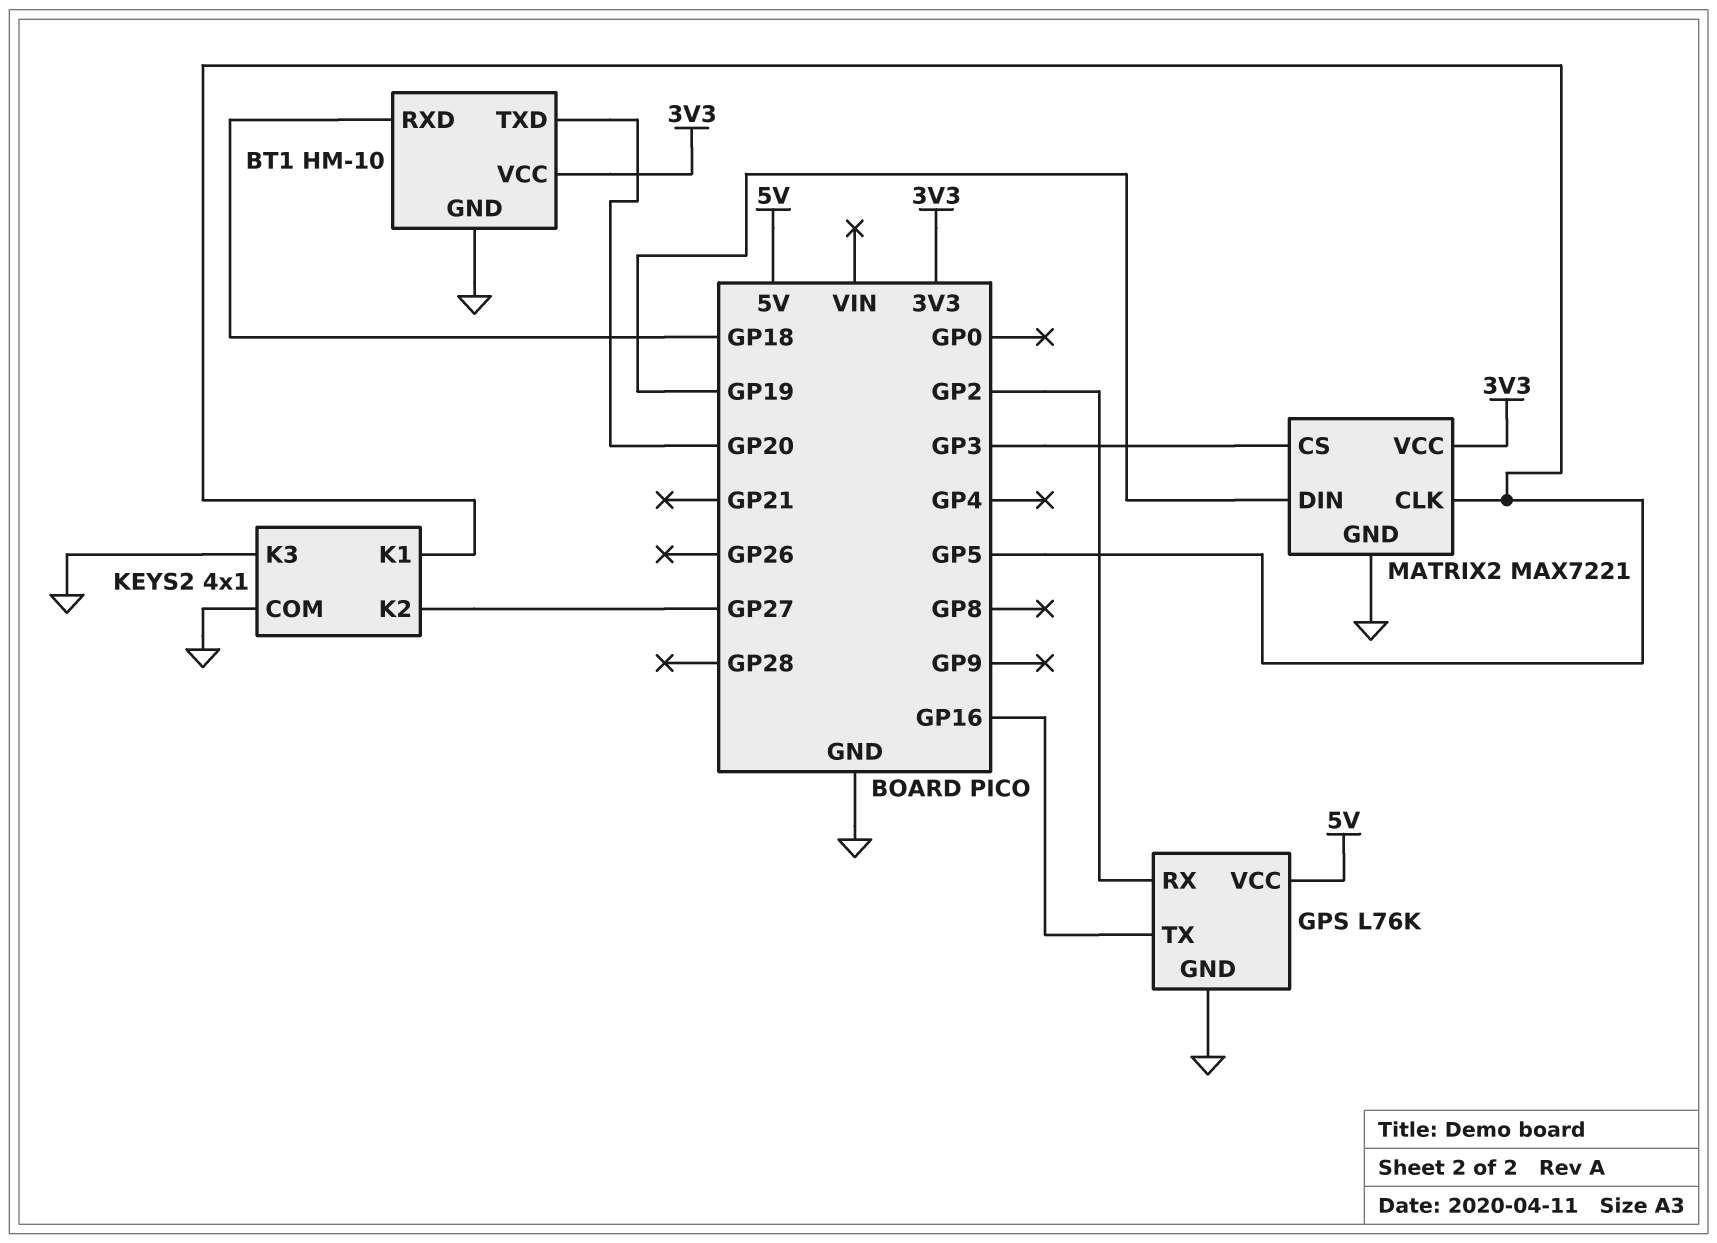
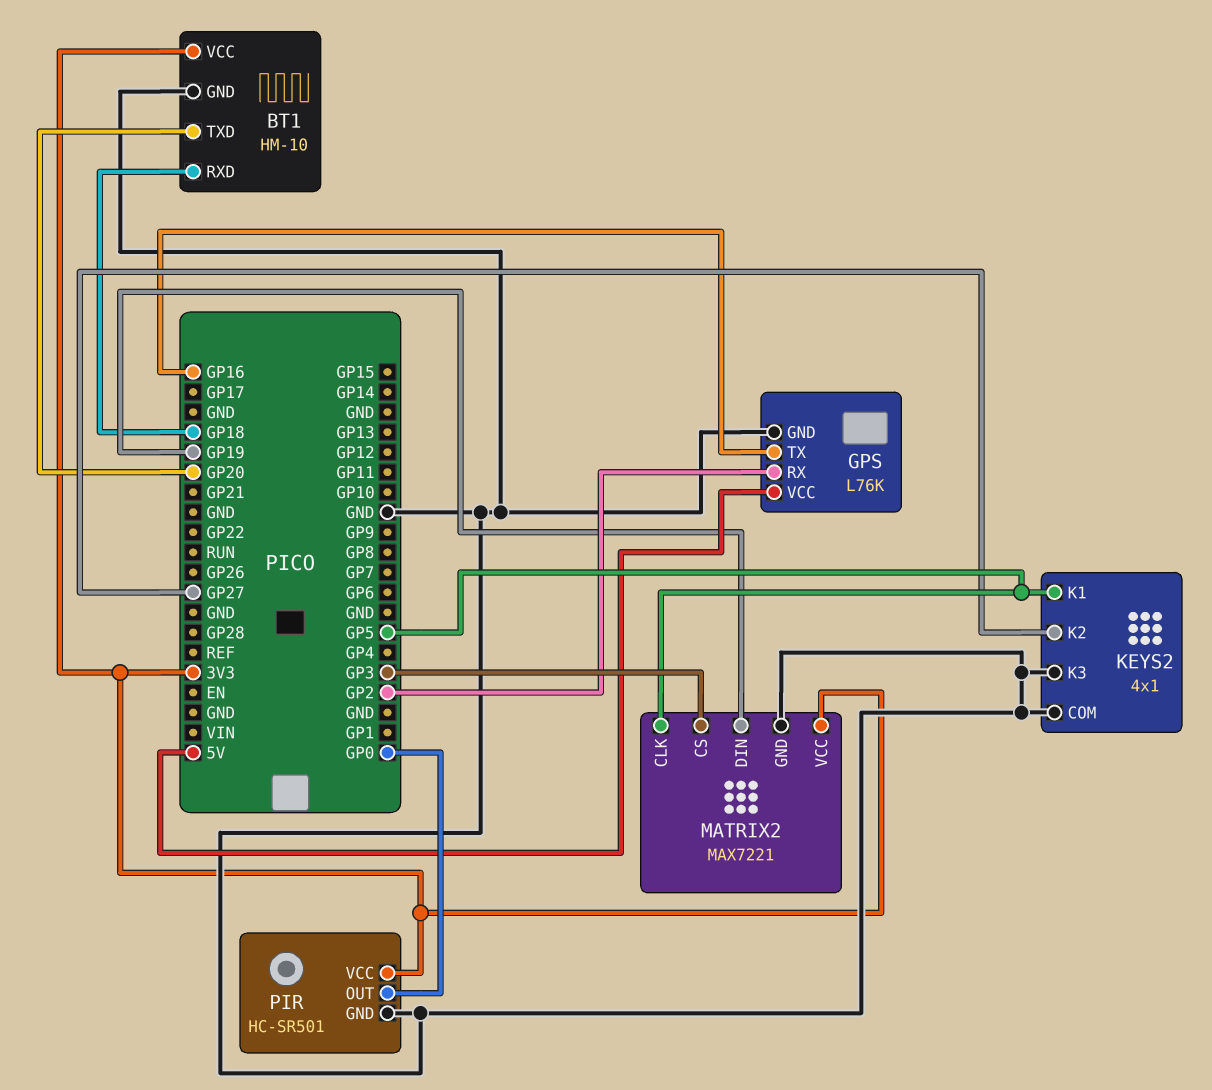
PIR: none -> HC-SR501
PIR pin GND: none -> GND
PIR pin OUT: none -> GP0
PIR pin VCC: none -> 3V3

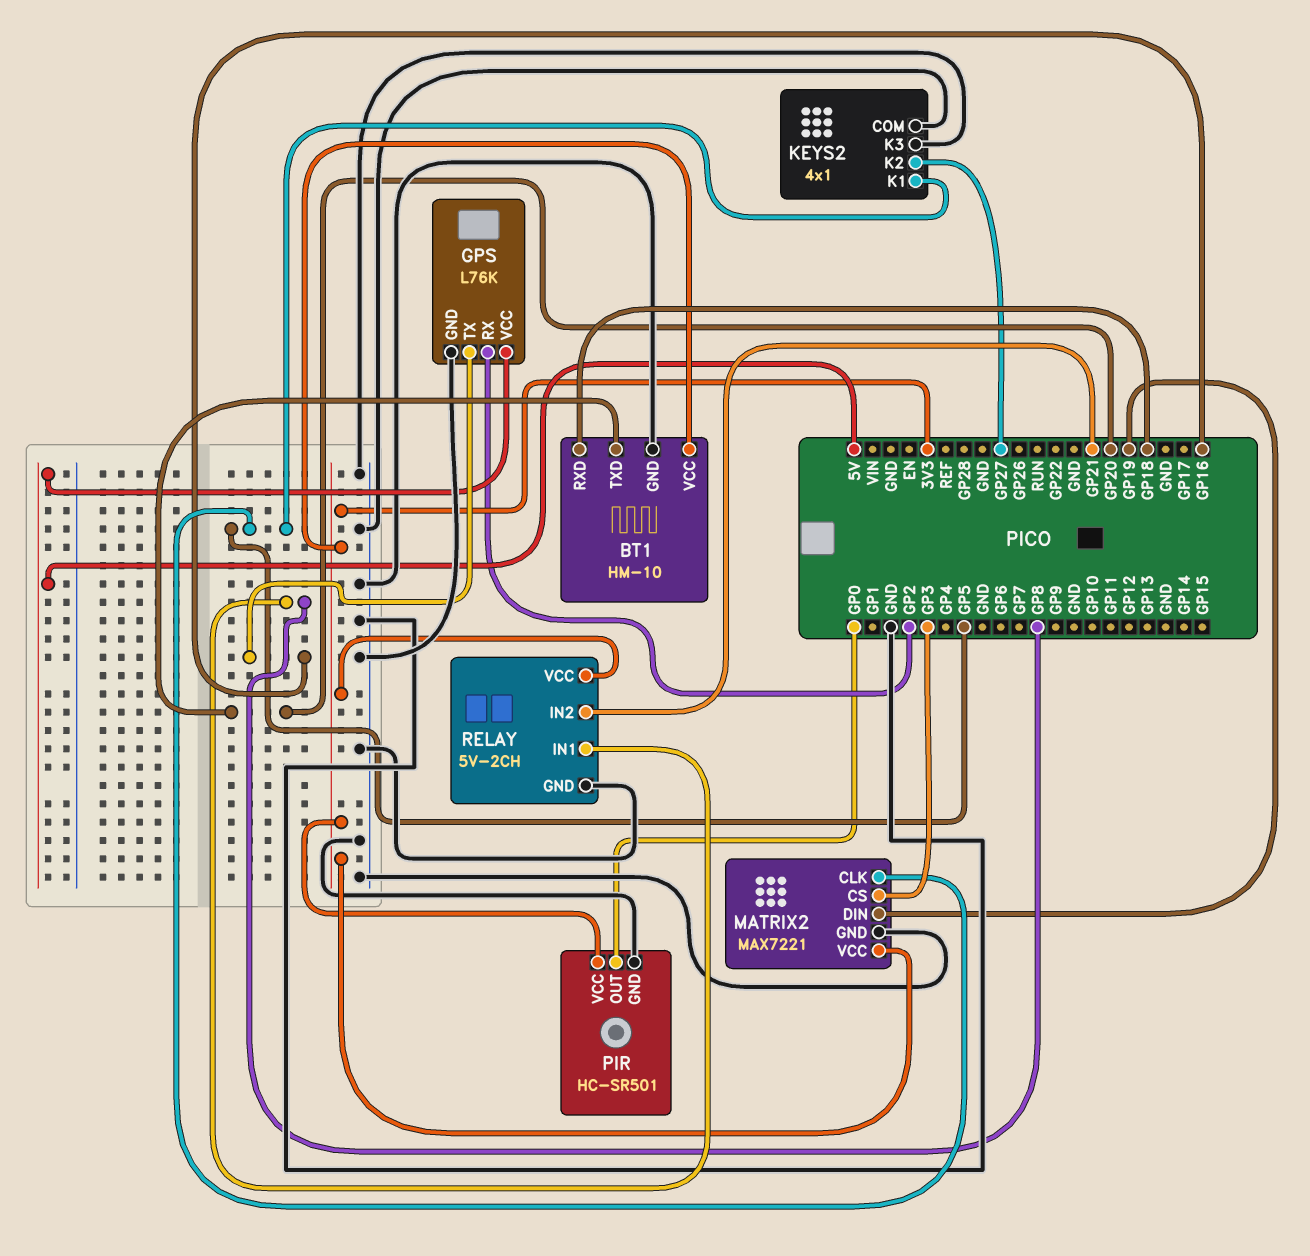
RELAY: none -> 5V-2CH
RELAY pin GND: none -> GND
RELAY pin IN1: none -> GP8
RELAY pin IN2: none -> GP21
RELAY pin VCC: none -> 3V3

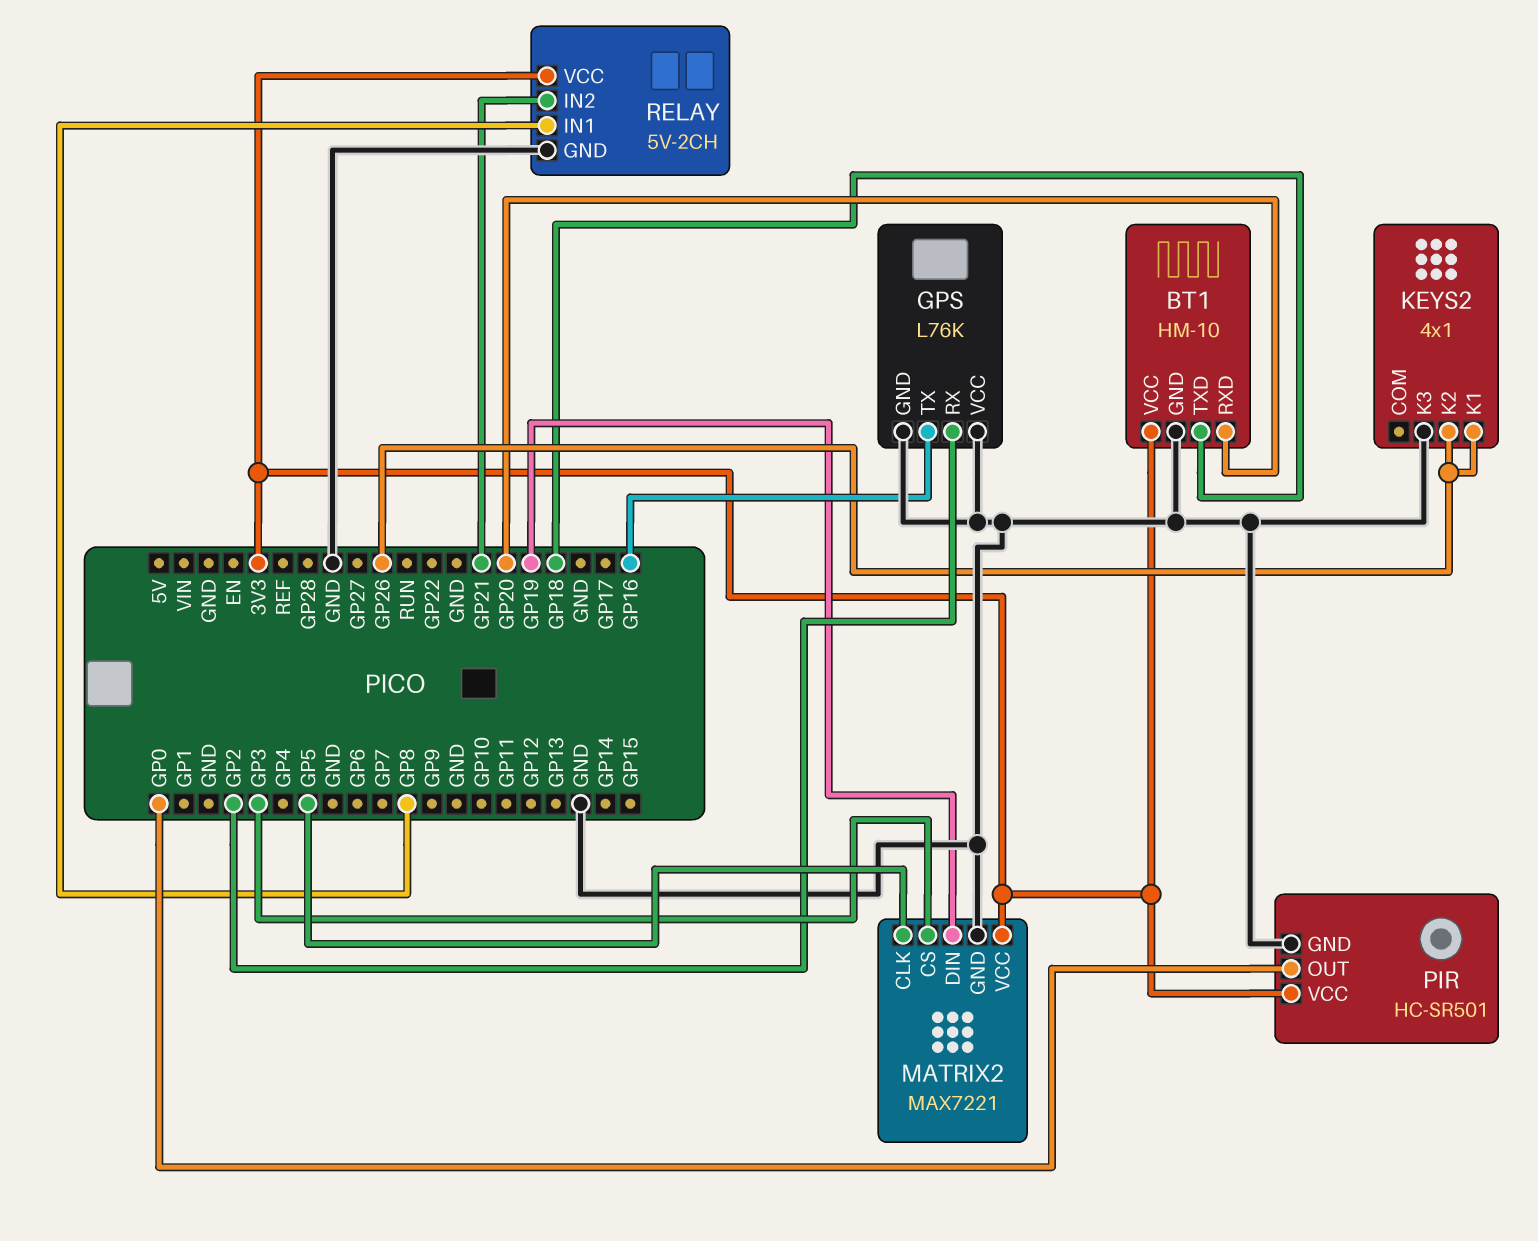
BT1 pin RXD: GP18 -> GP20
BT1 pin TXD: GP20 -> GP18
GPS pin VCC: 5V -> GND
KEYS2 pin COM: GND -> none
KEYS2 pin K1: GP5 -> GP26
KEYS2 pin K2: GP27 -> GP26

